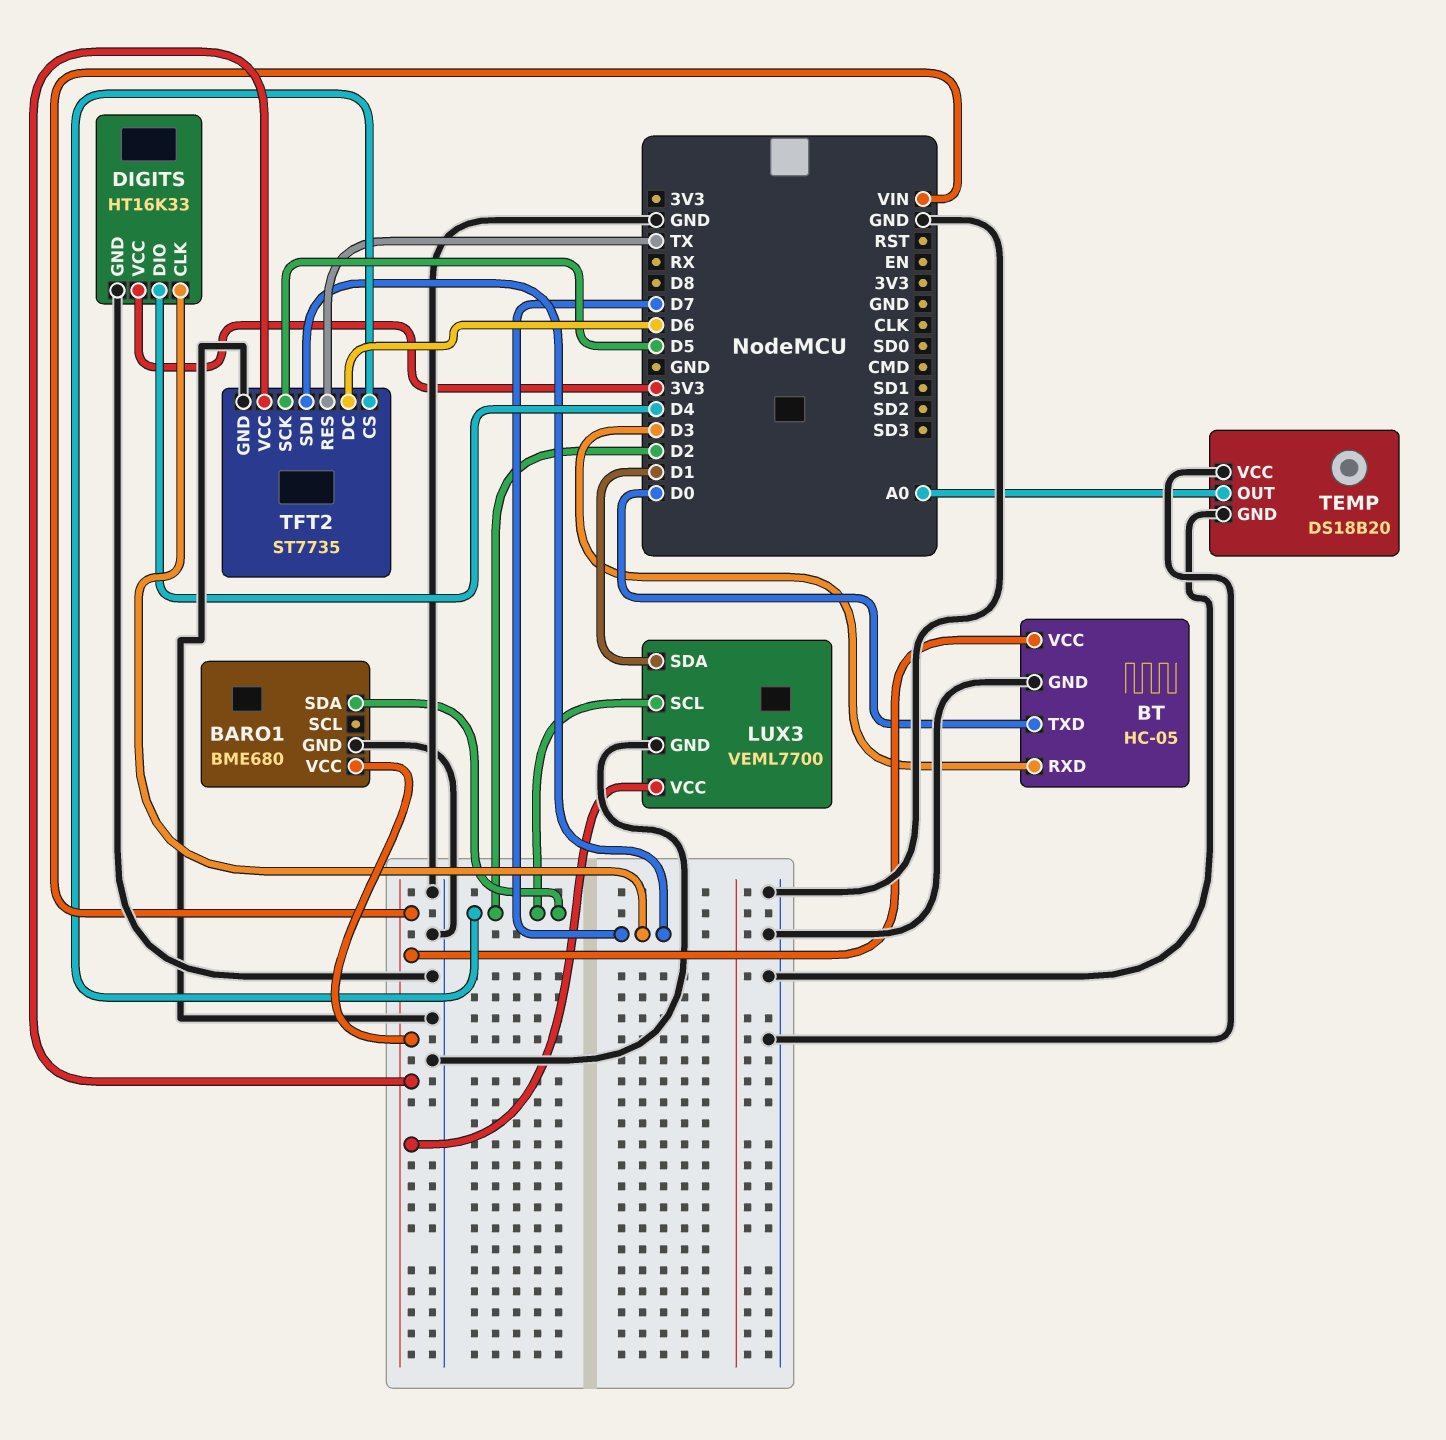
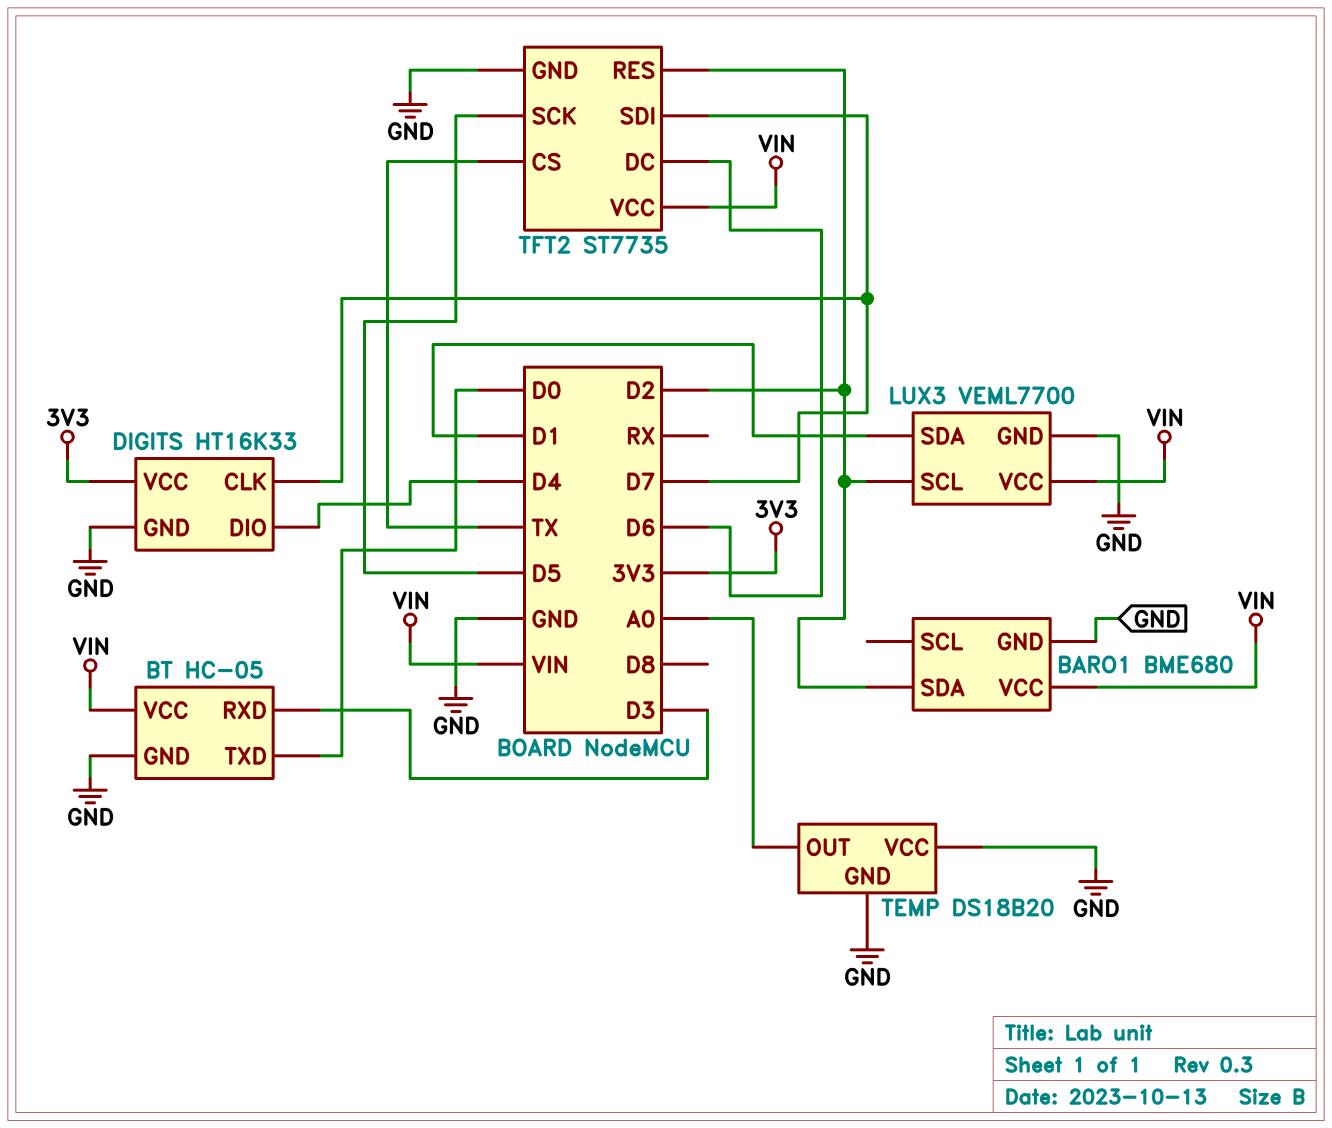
TFT2 pin CS: D2 -> TX
TFT2 pin RES: TX -> D2

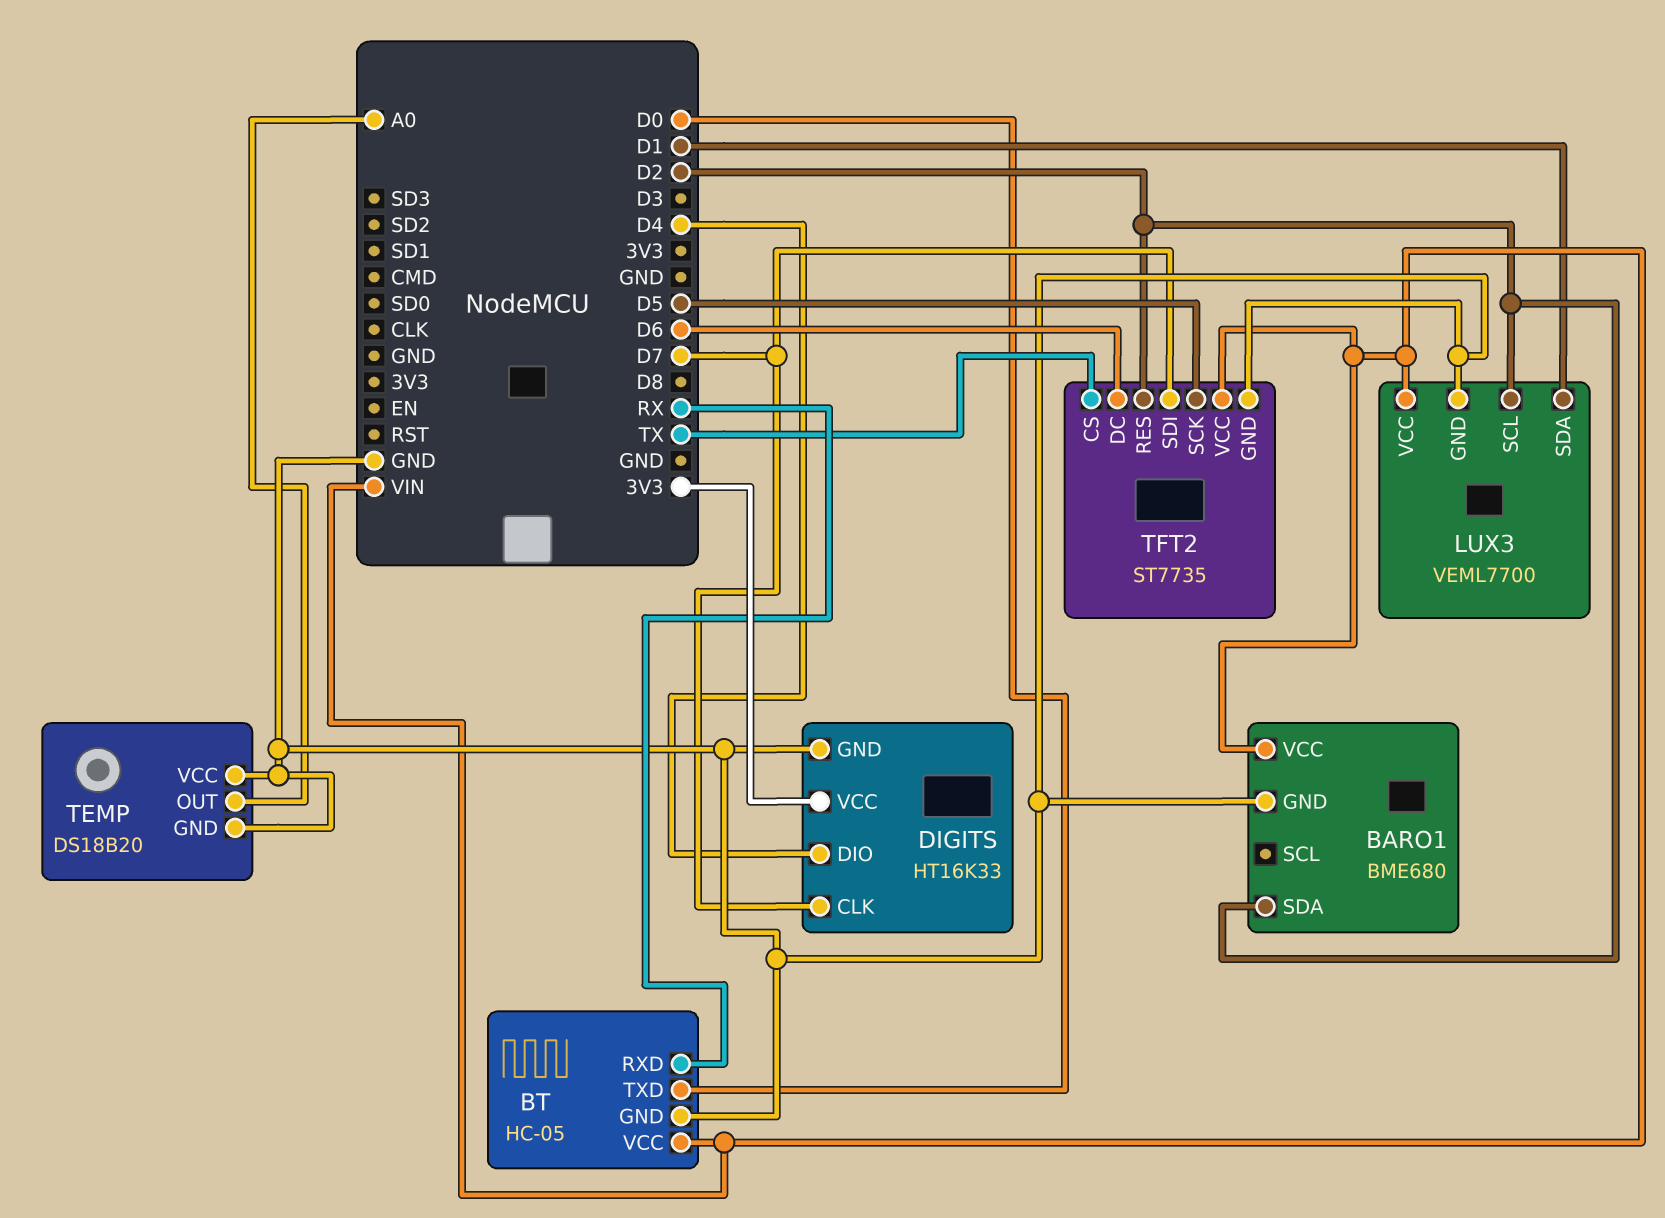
BT pin RXD: D3 -> RX

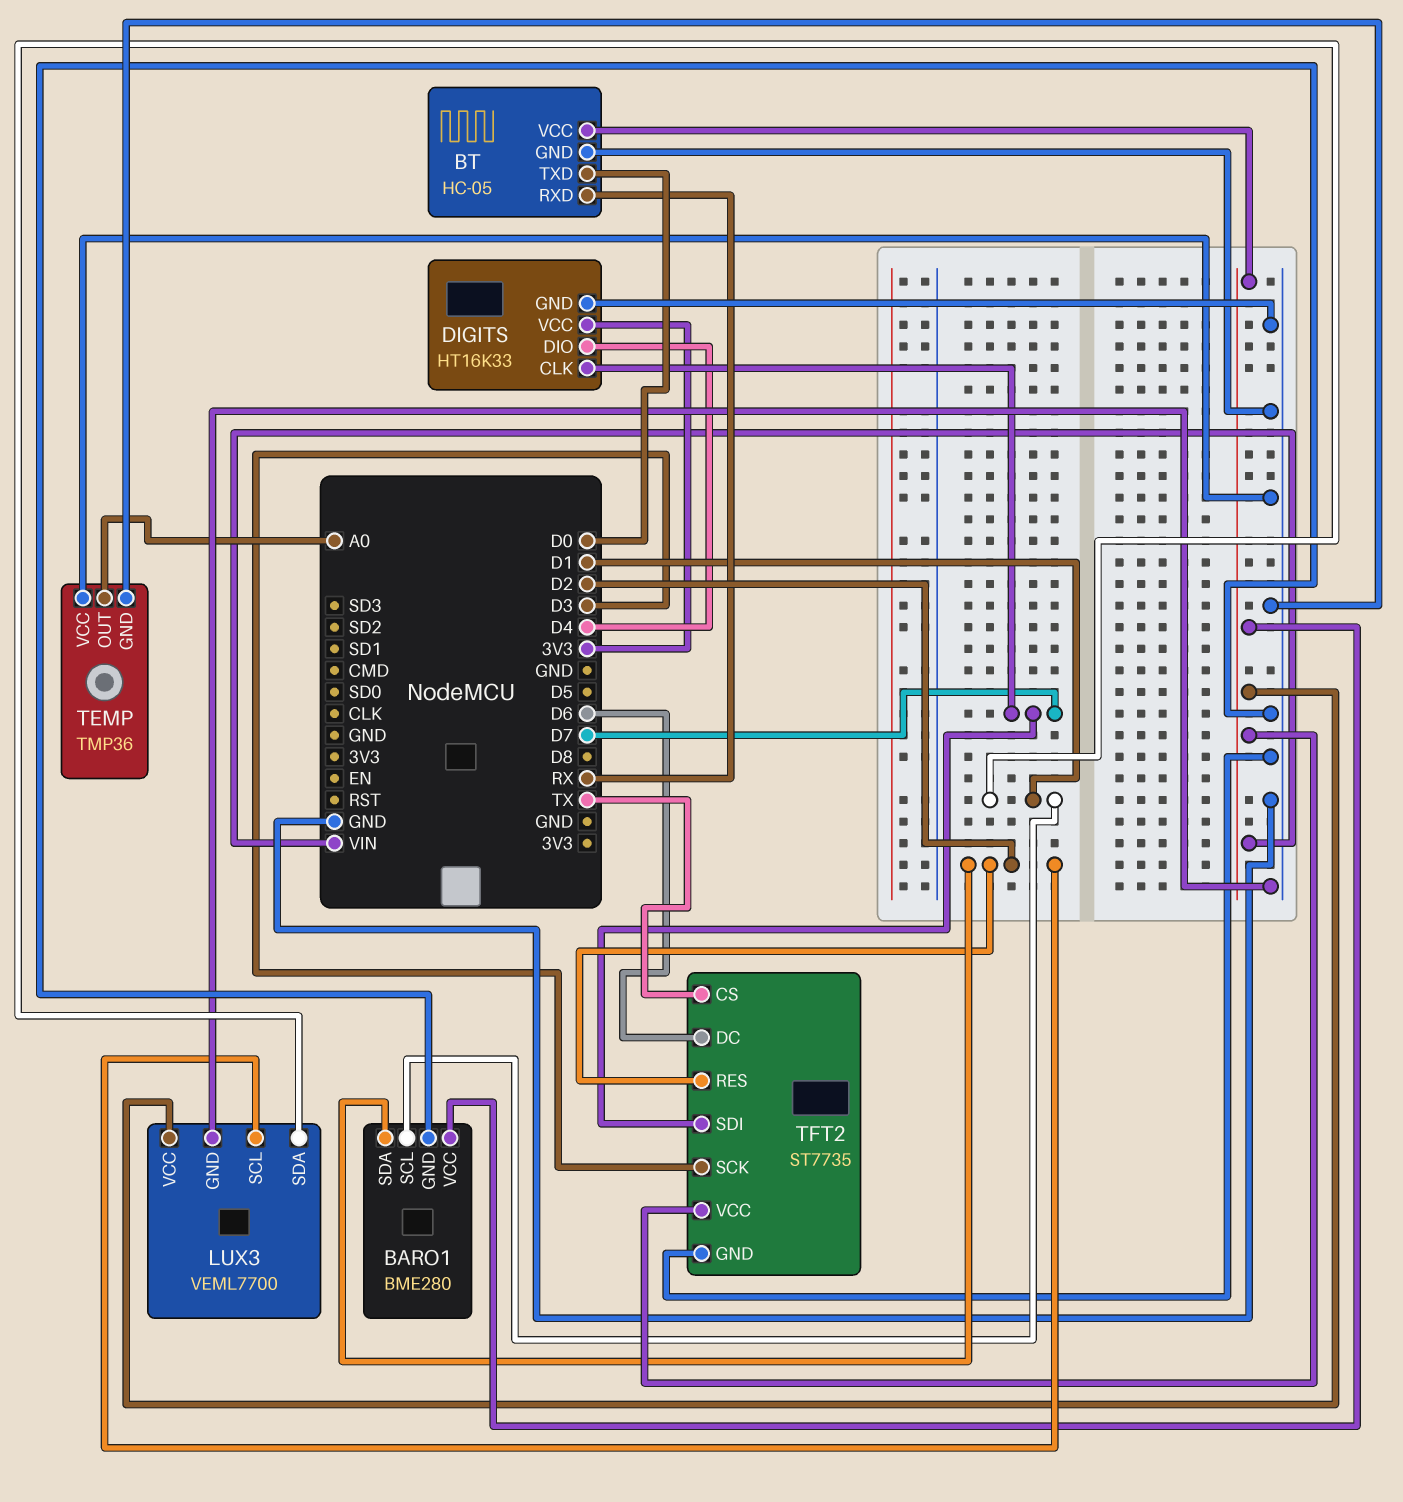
BARO1: BME680 -> BME280
BARO1 pin SCL: none -> D1
TEMP: DS18B20 -> TMP36
TFT2 pin SCK: D5 -> D3

